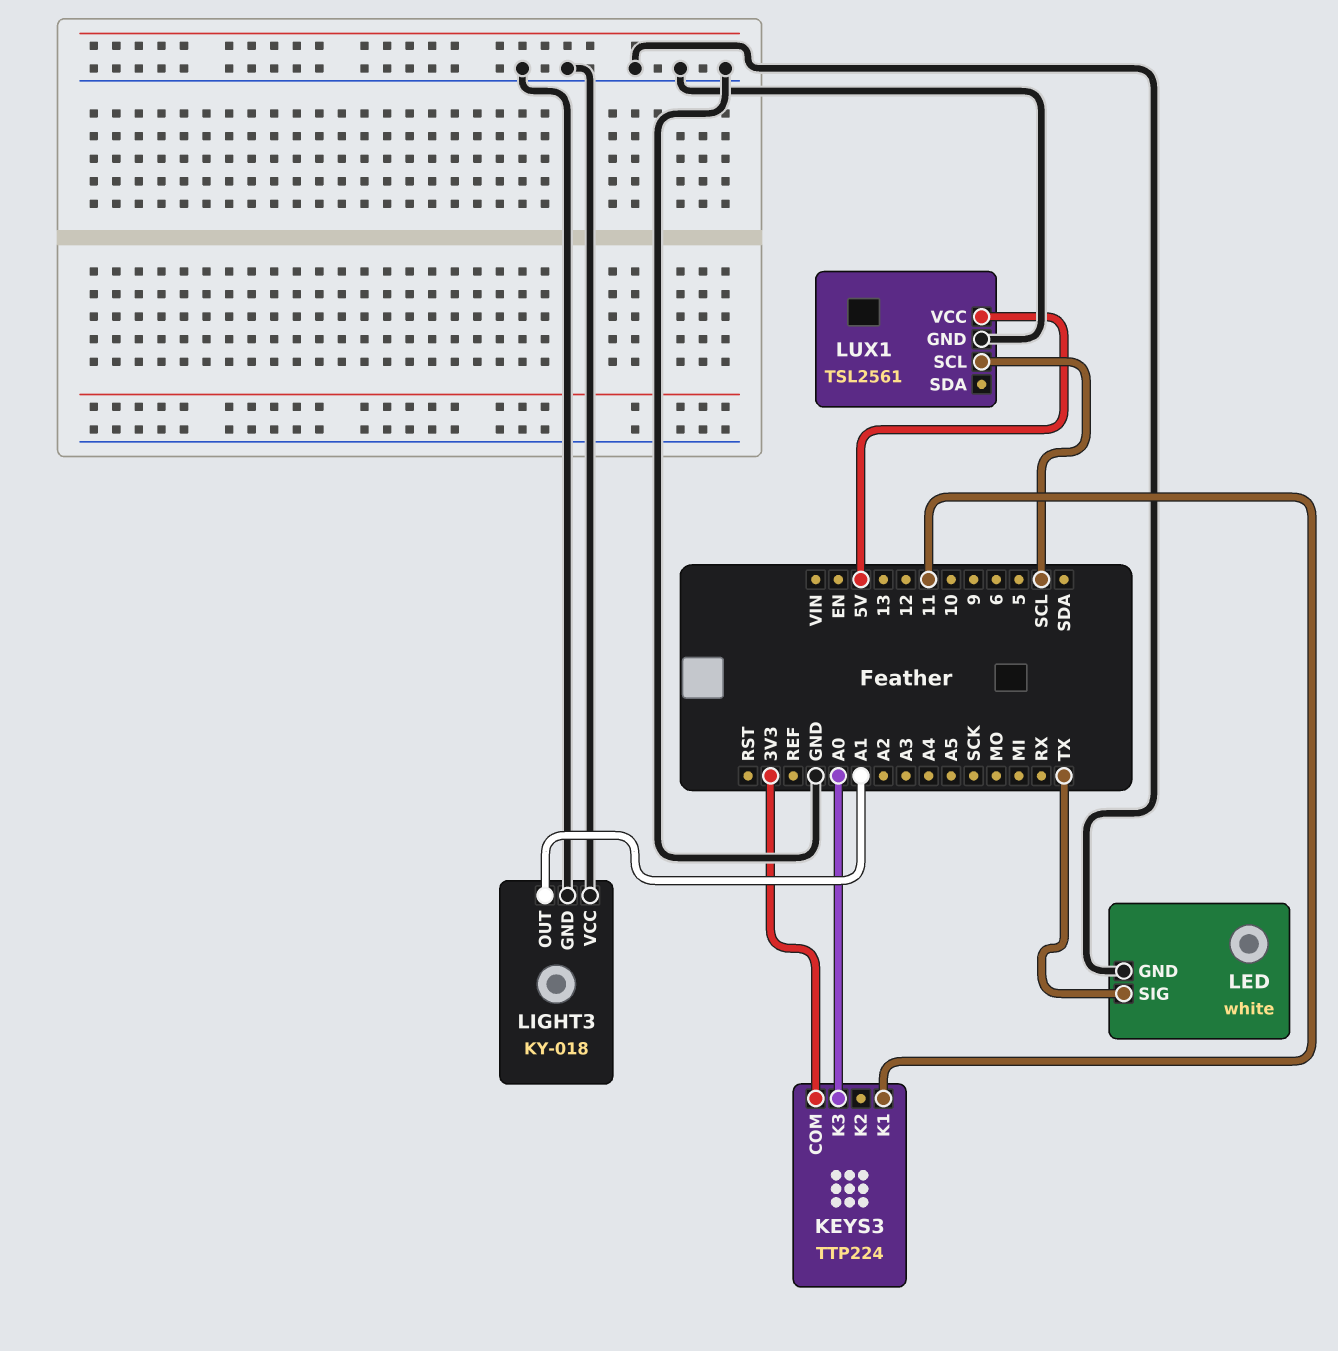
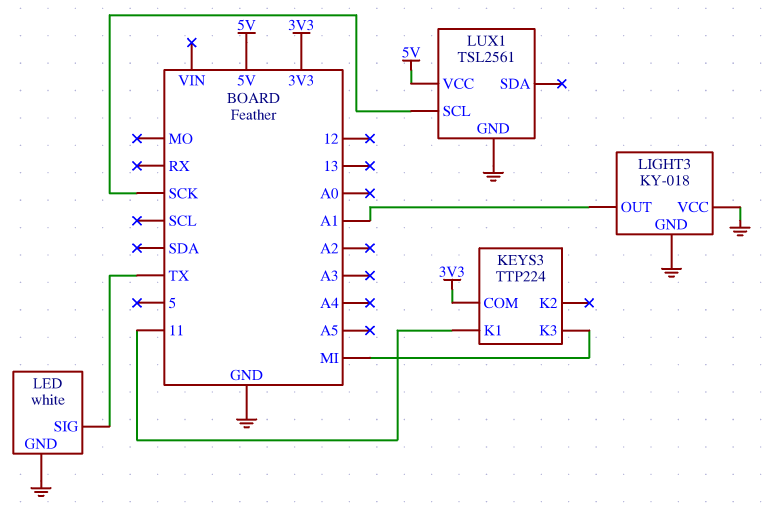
KEYS3 pin K3: A0 -> MI
LUX1 pin SCL: SCL -> SCK

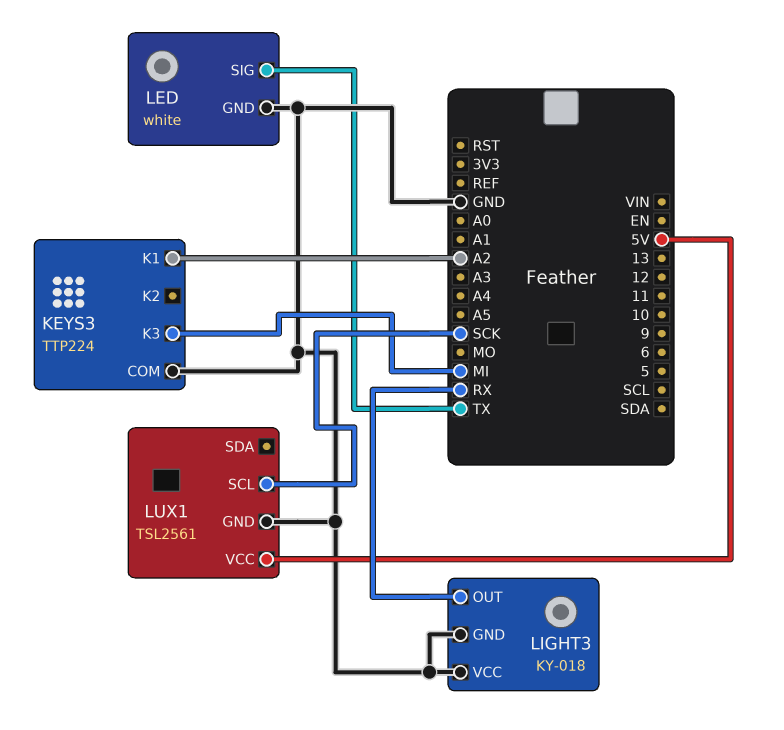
KEYS3 pin COM: 3V3 -> GND
KEYS3 pin K1: 11 -> A2
LIGHT3 pin OUT: A1 -> RX

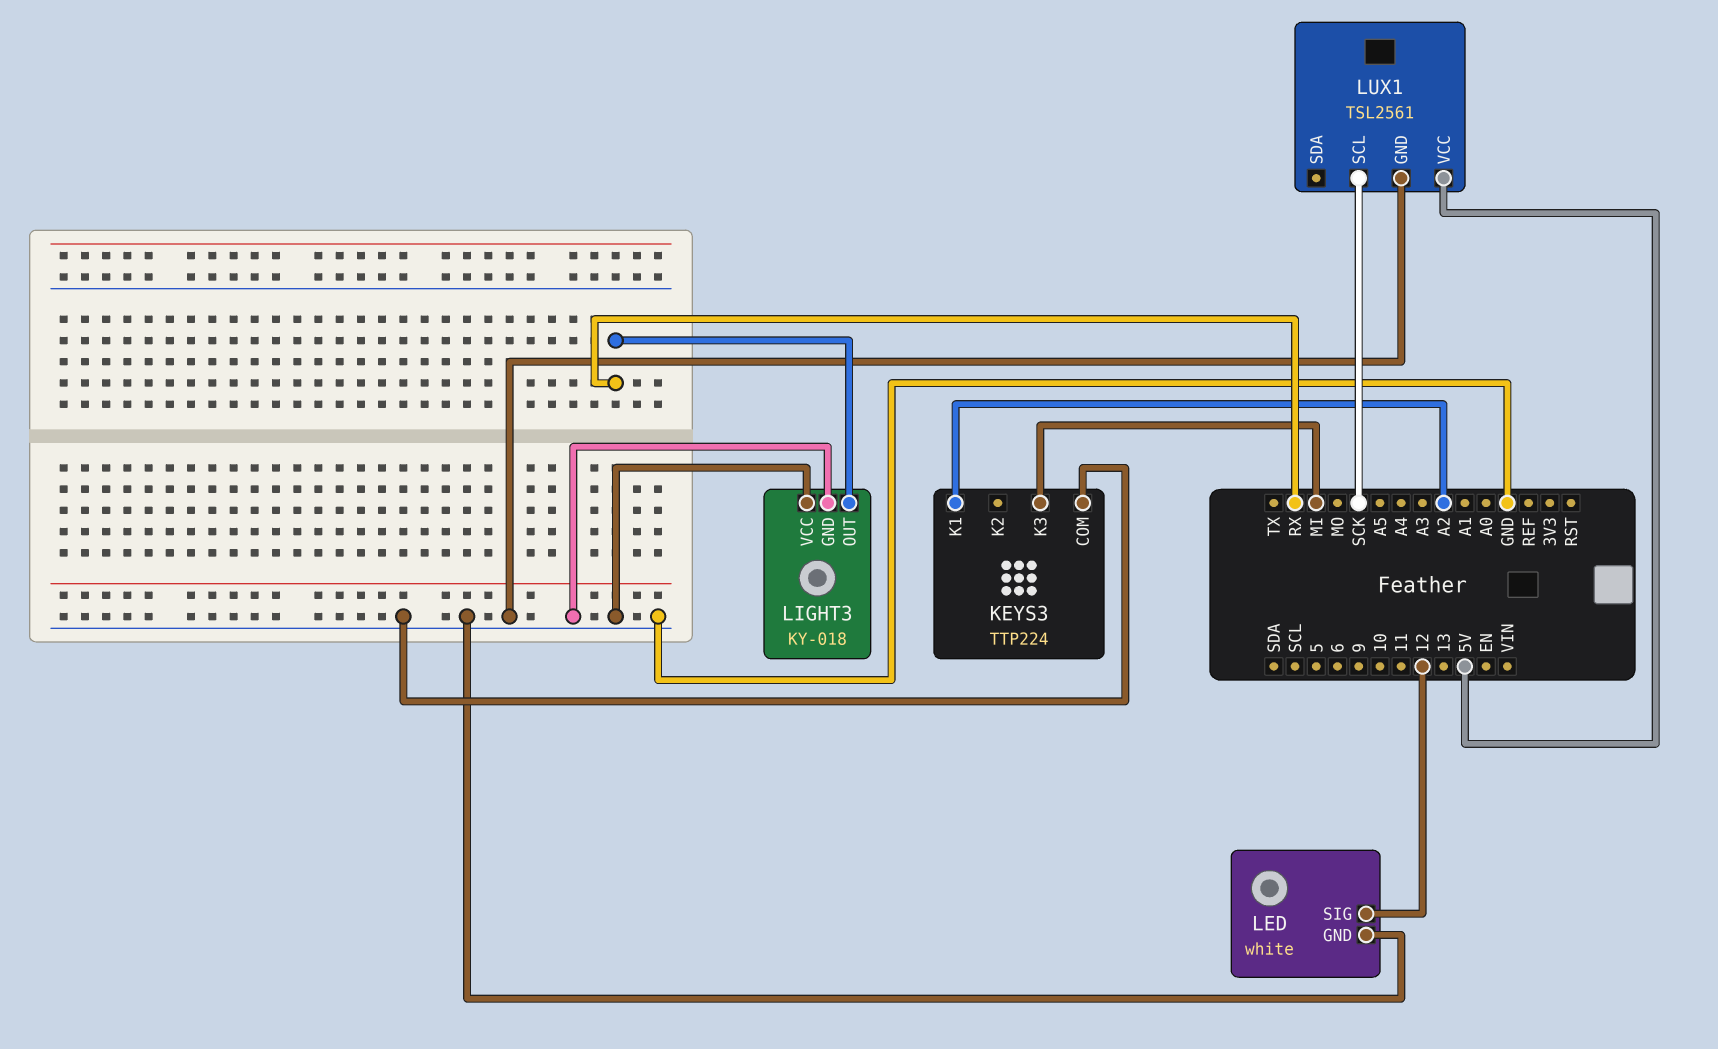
LED pin SIG: TX -> 12

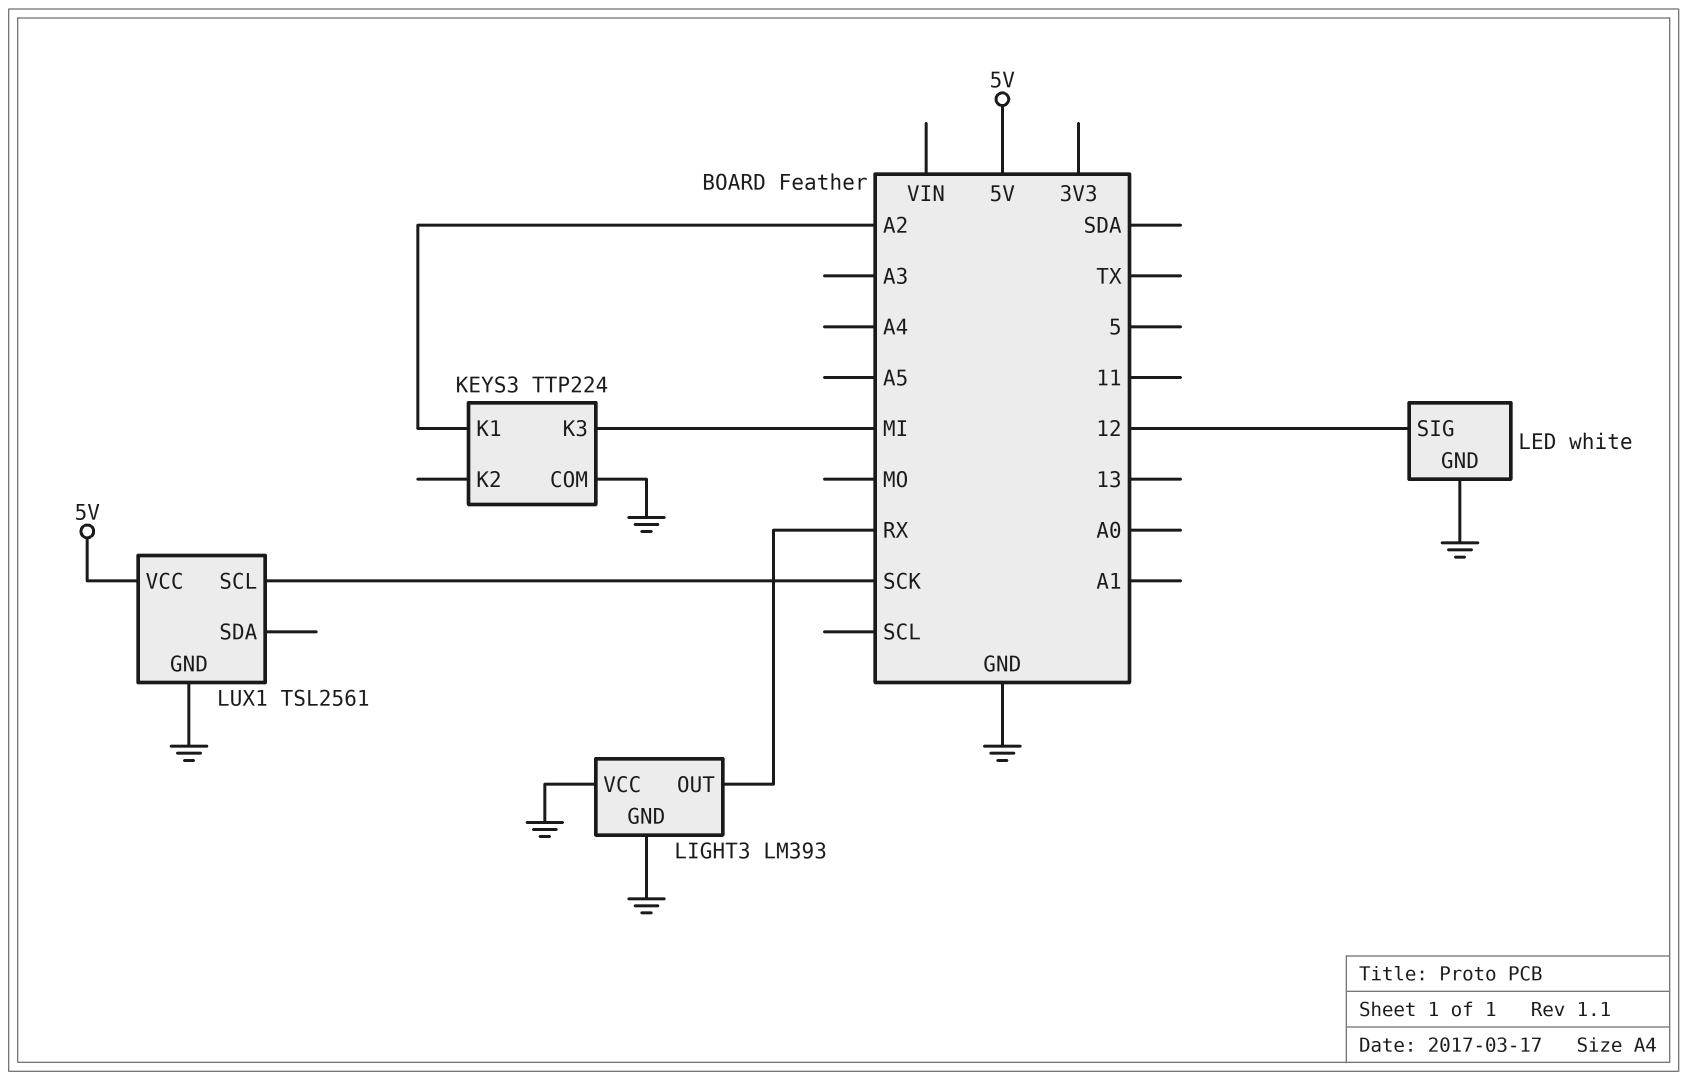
LIGHT3: KY-018 -> LM393

